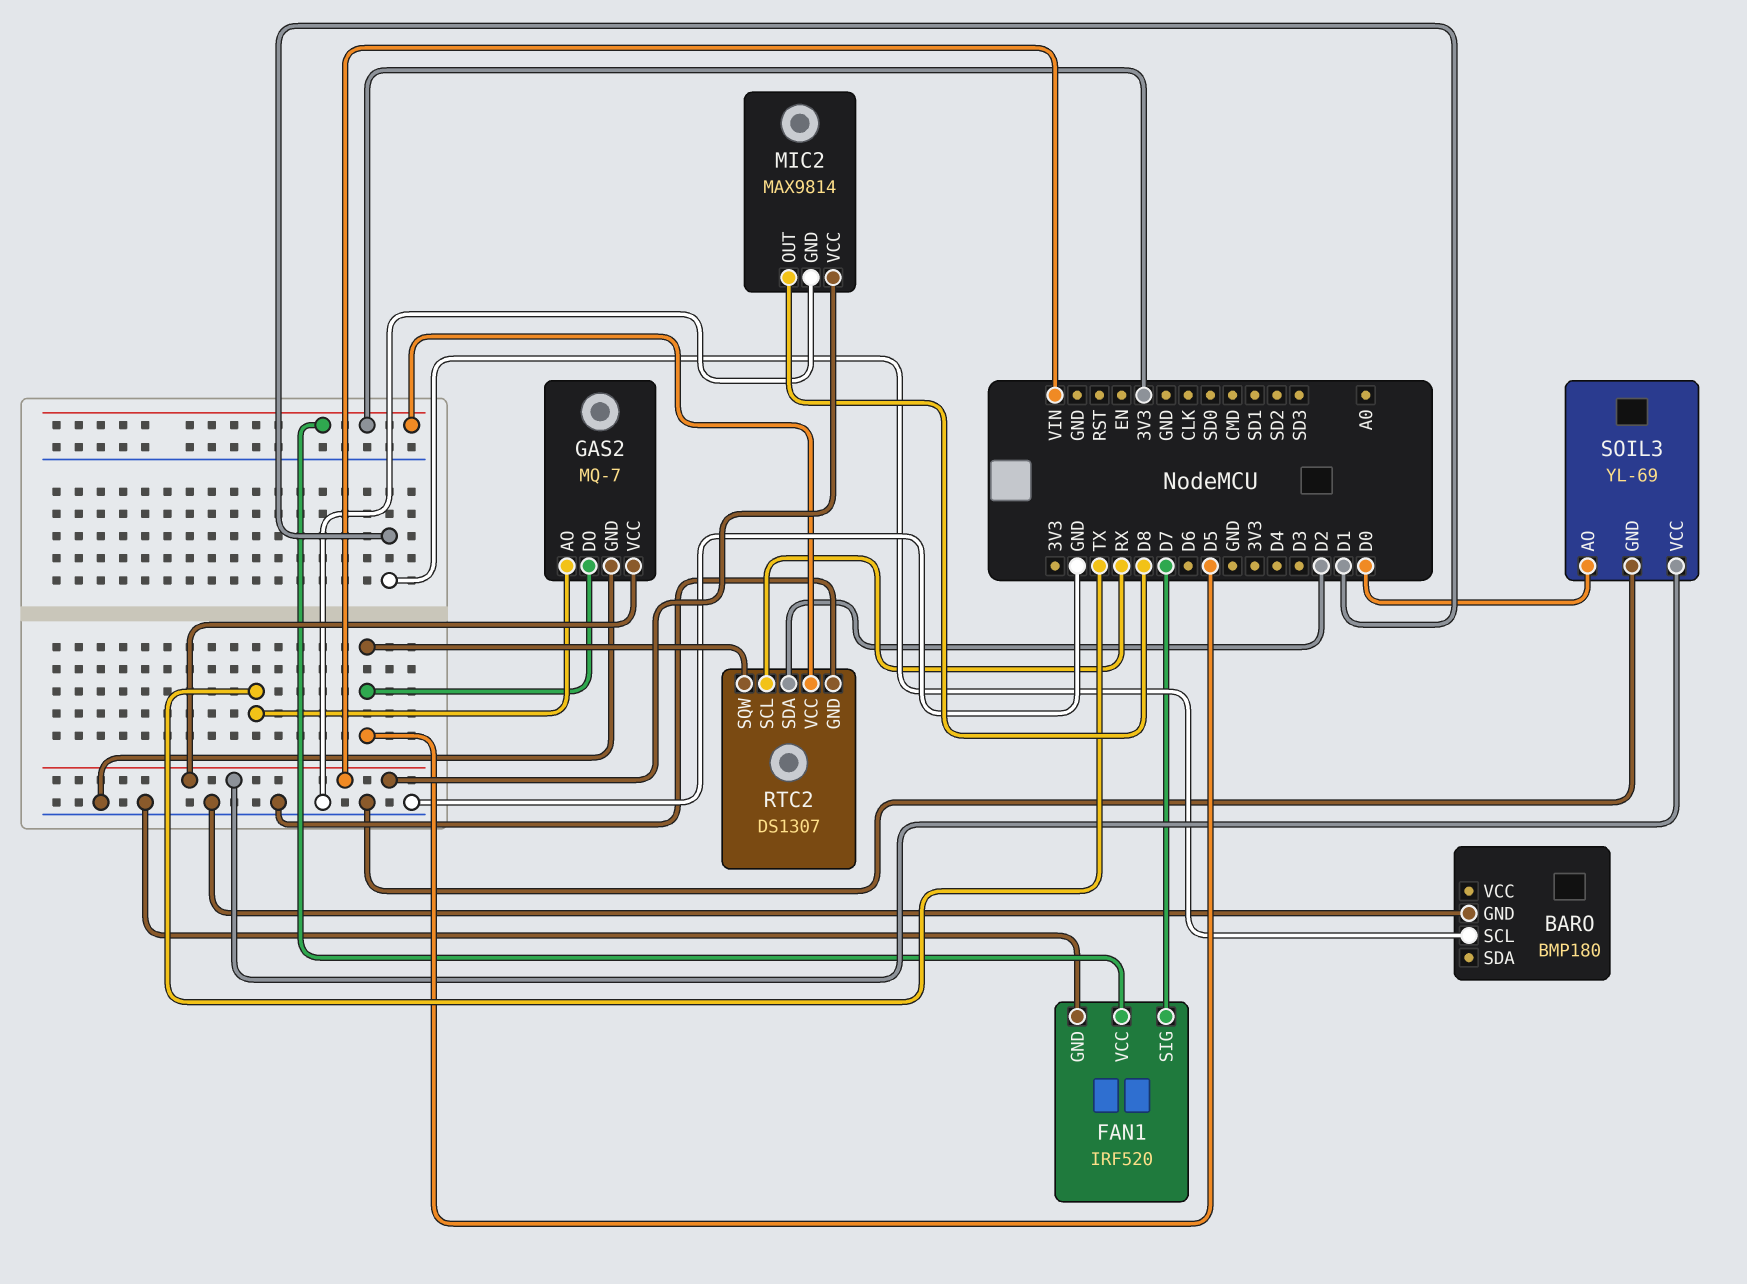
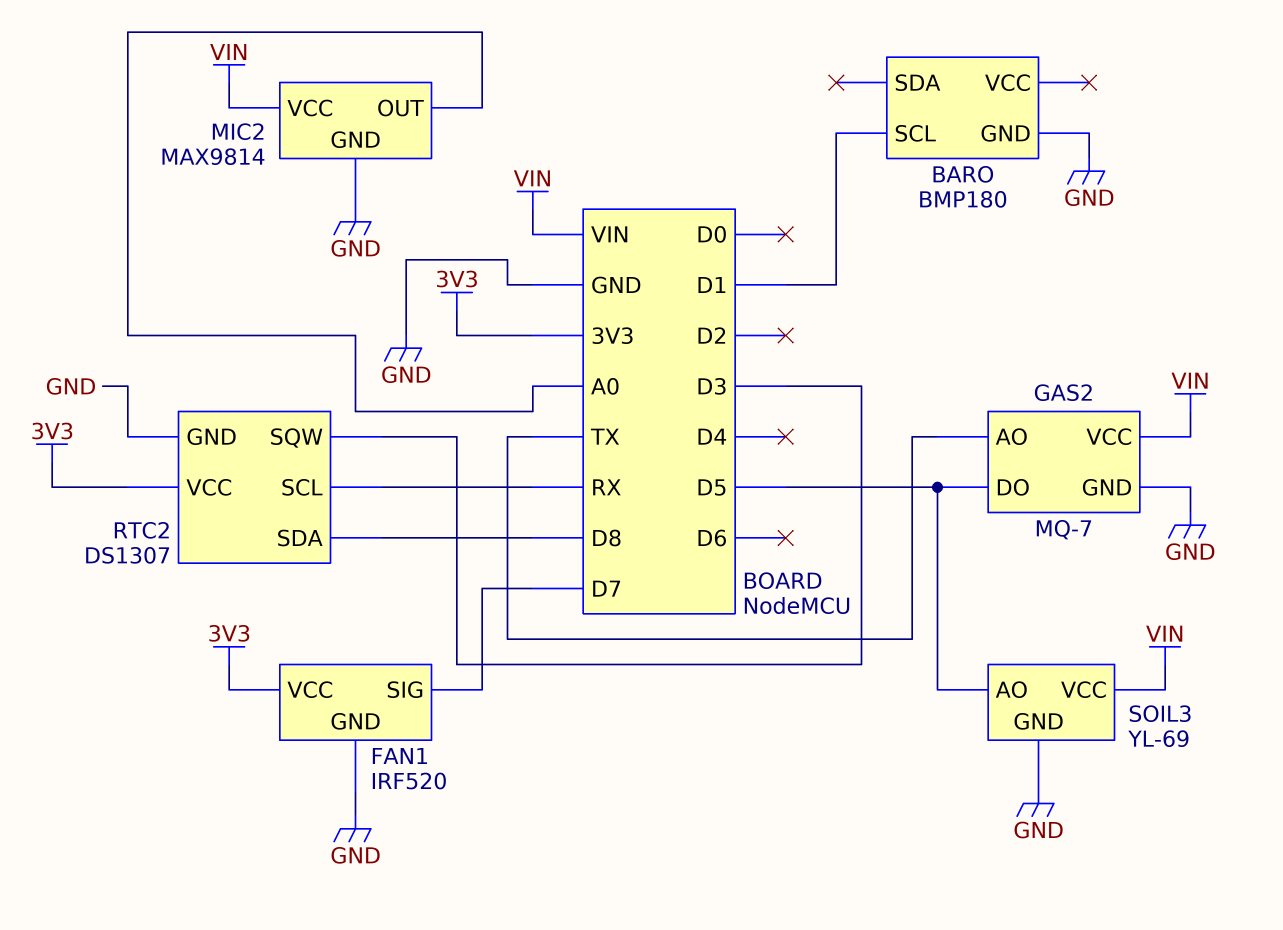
MIC2 pin OUT: D8 -> A0
RTC2 pin SDA: D2 -> D8
RTC2 pin SQW: D5 -> D3
SOIL3 pin AO: D0 -> D5

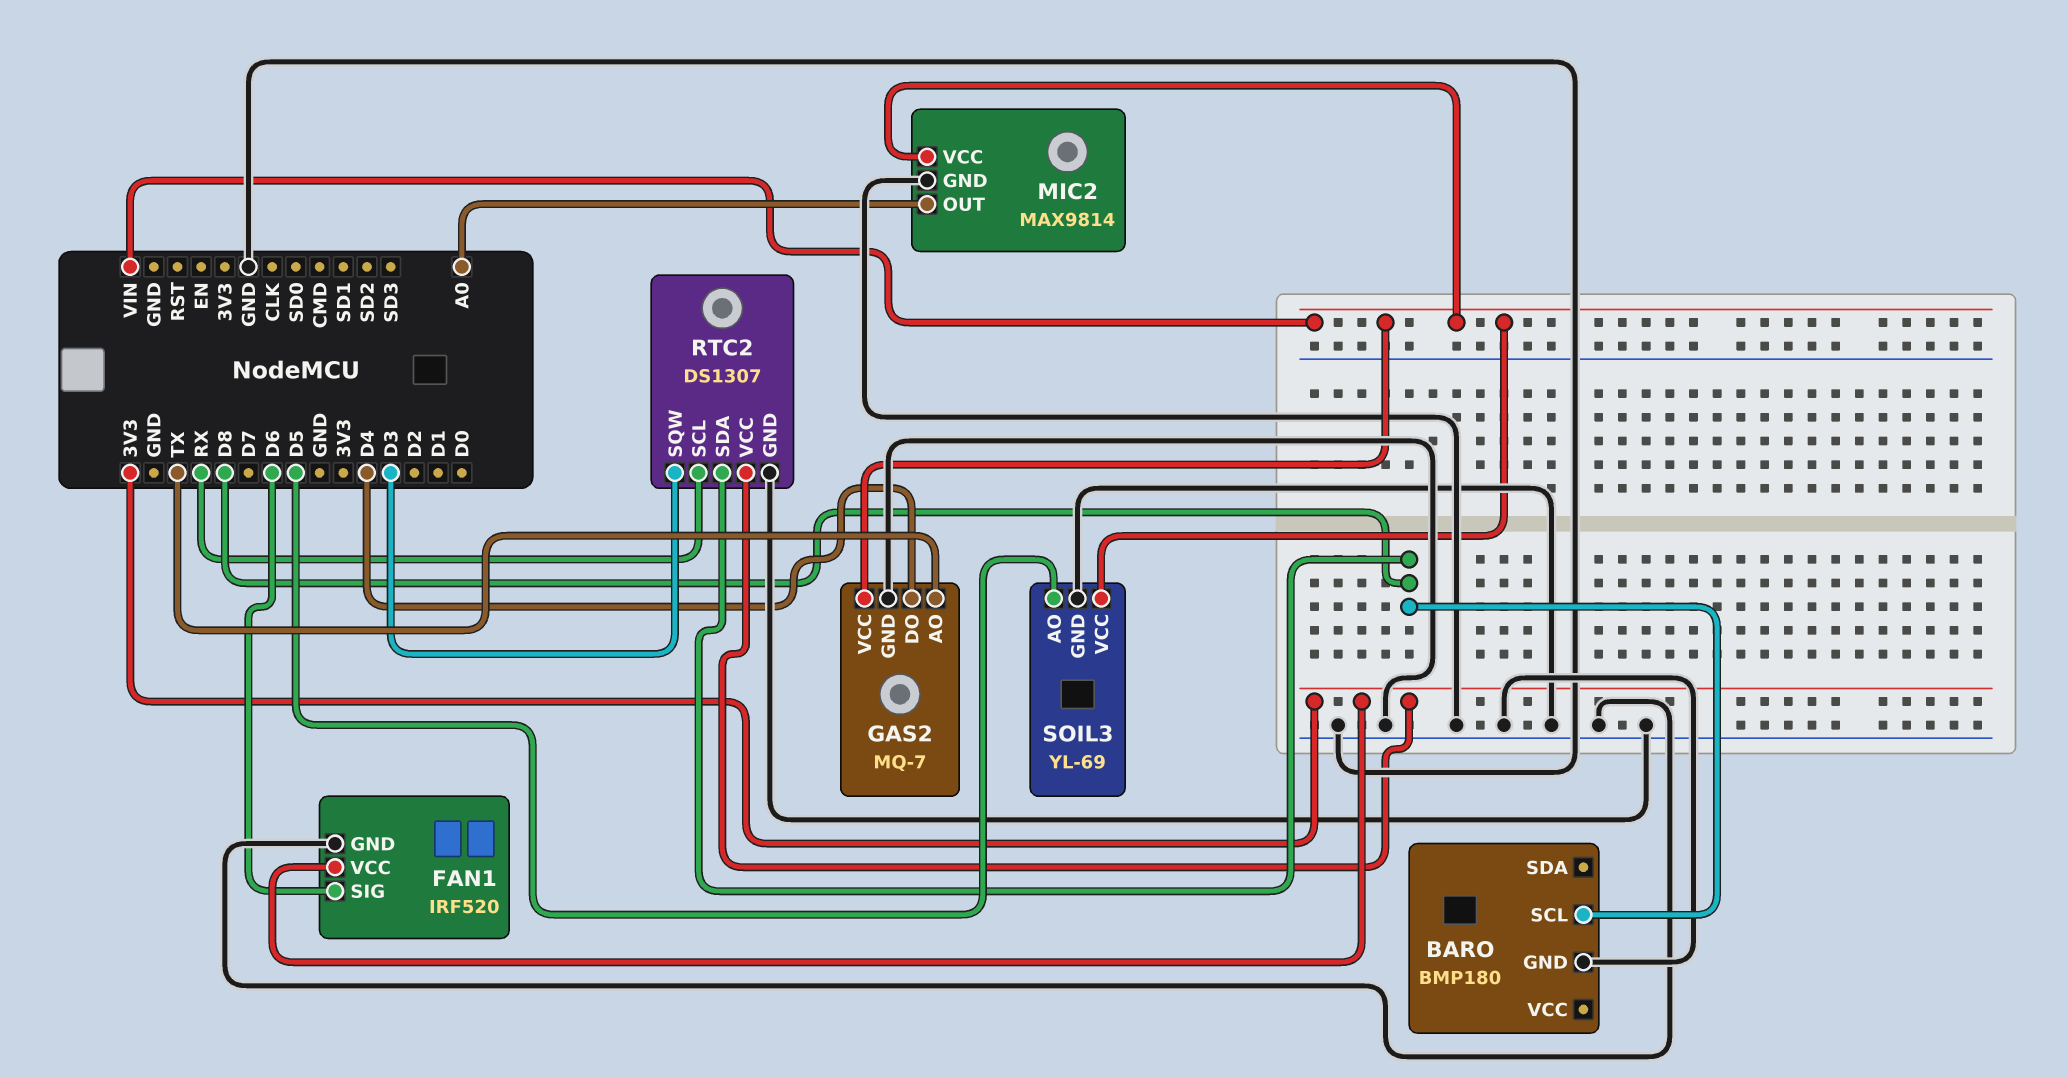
BARO pin SCL: D1 -> D8
FAN1 pin SIG: D7 -> D6
GAS2 pin DO: D5 -> D4

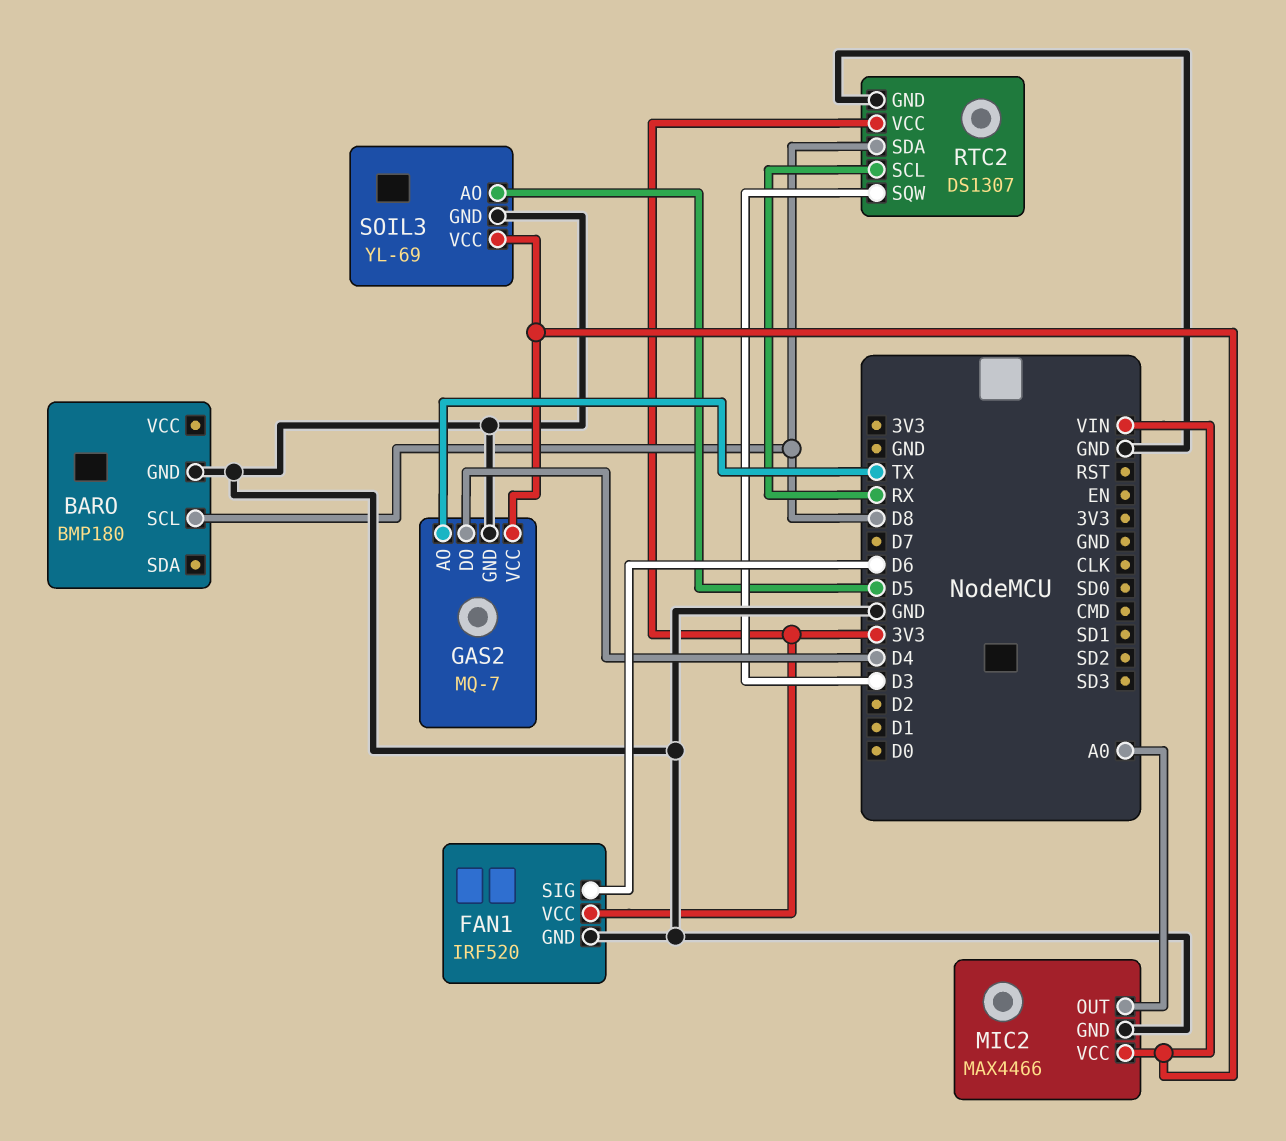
MIC2: MAX9814 -> MAX4466

